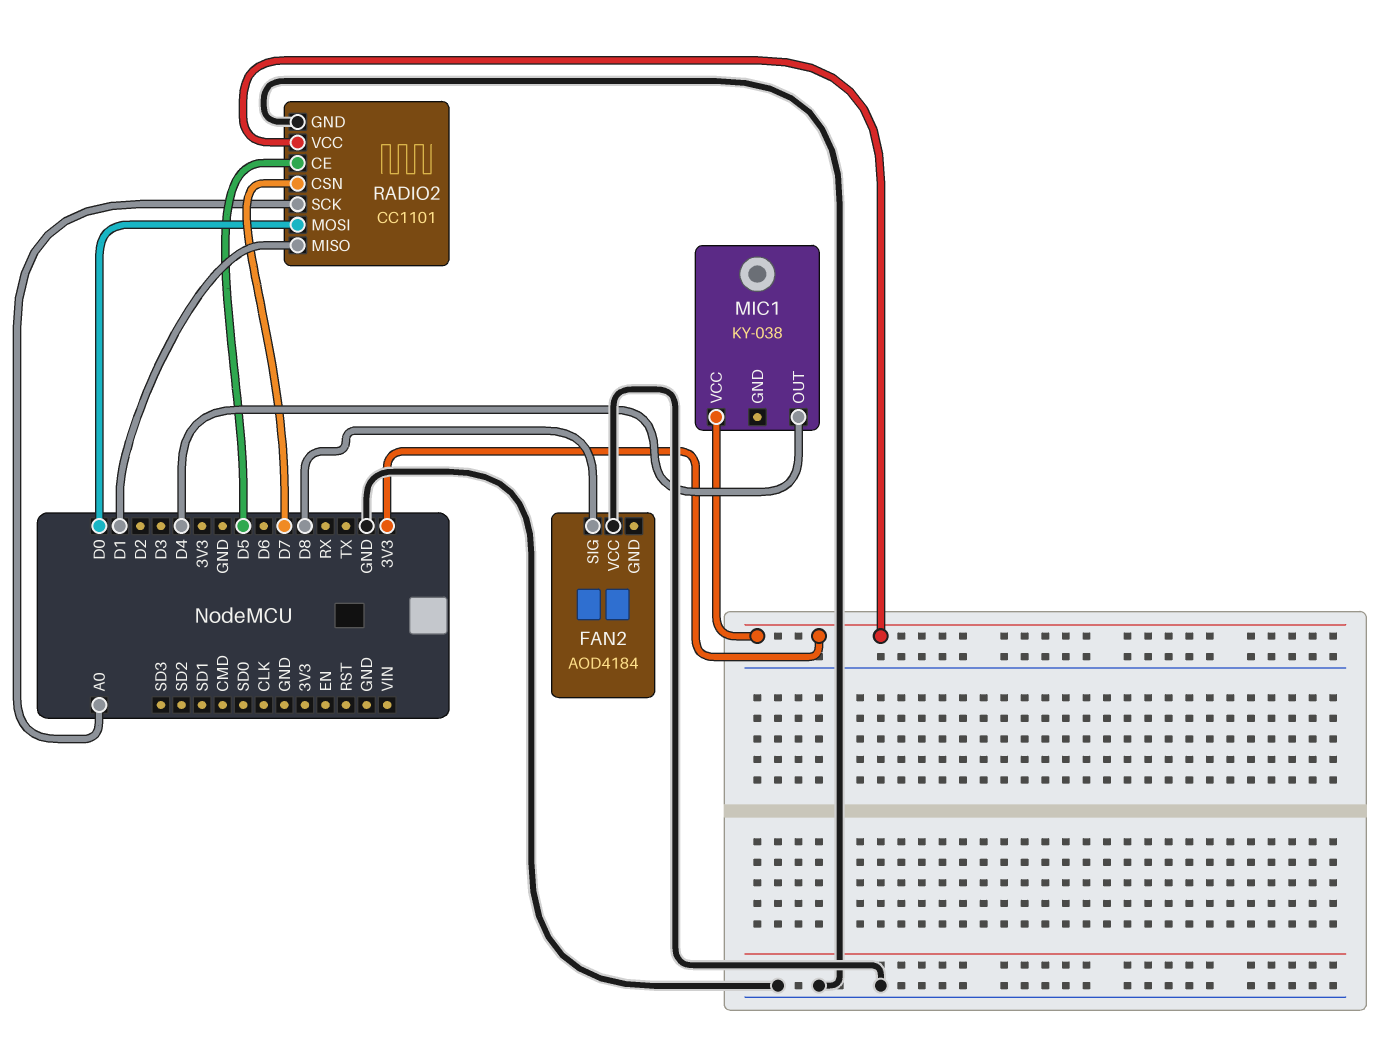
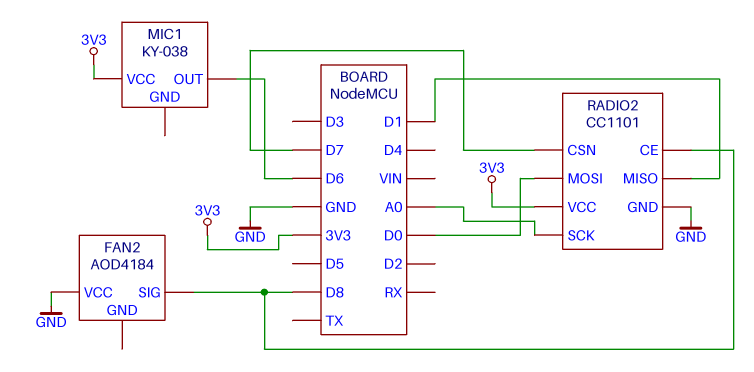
MIC1 pin OUT: D4 -> D6
RADIO2 pin CE: D5 -> D8

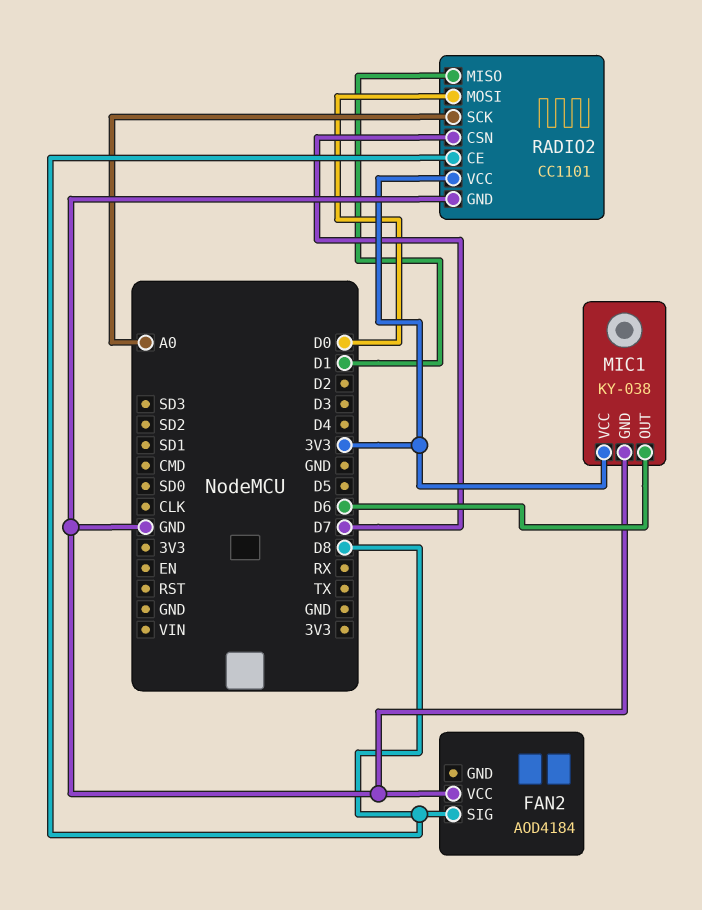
MIC1 pin GND: none -> GND

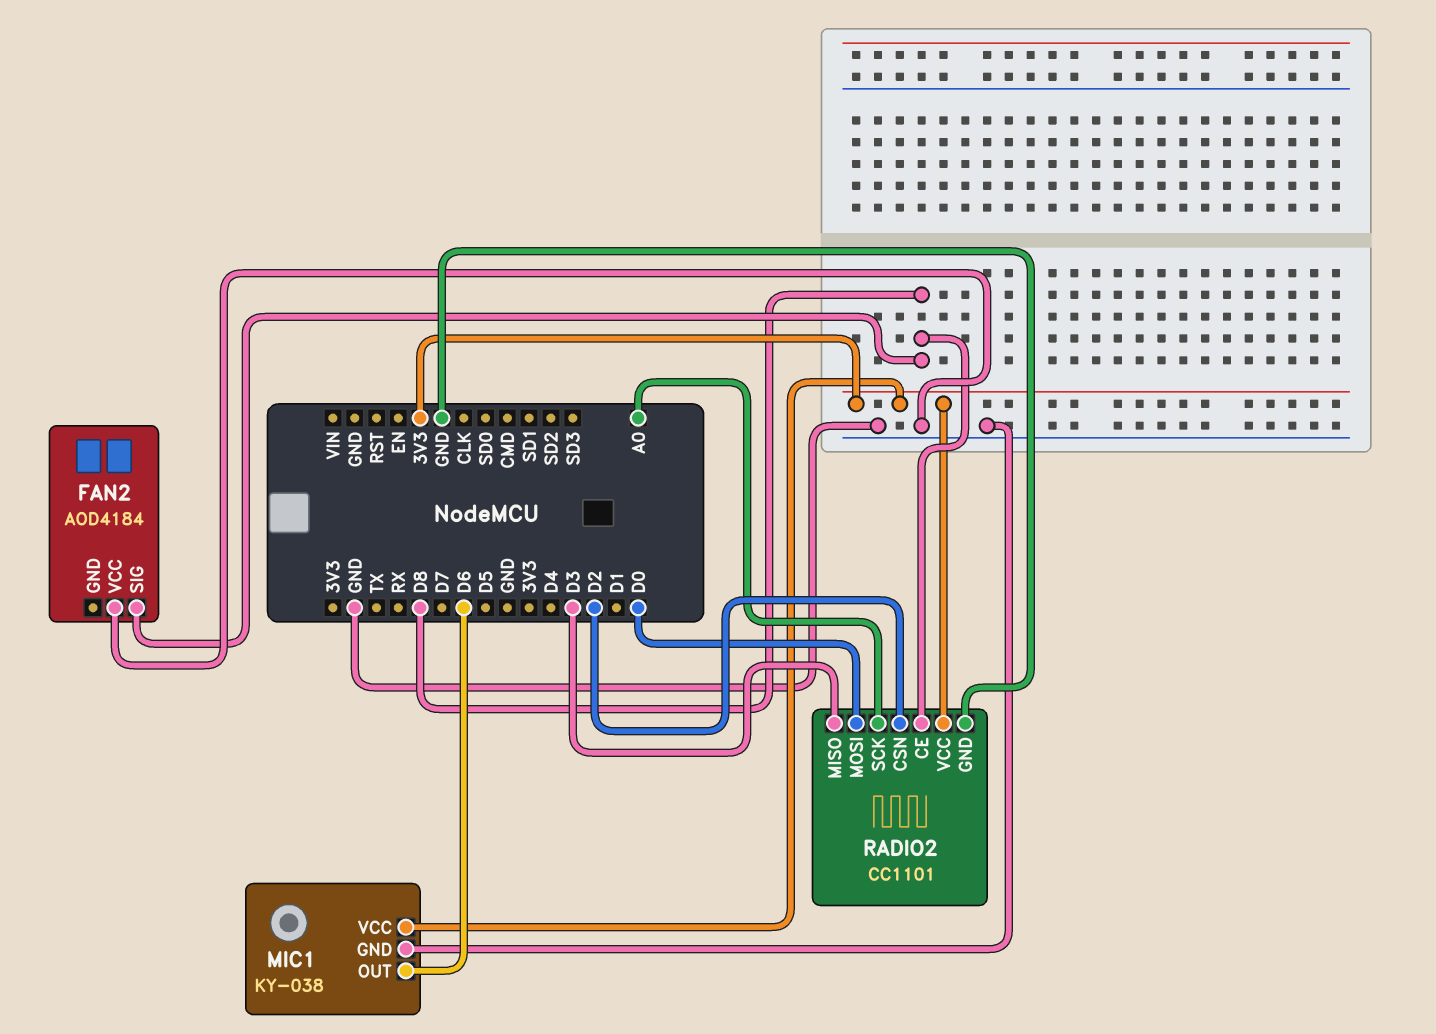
RADIO2 pin CSN: D7 -> D2
RADIO2 pin MISO: D1 -> D3

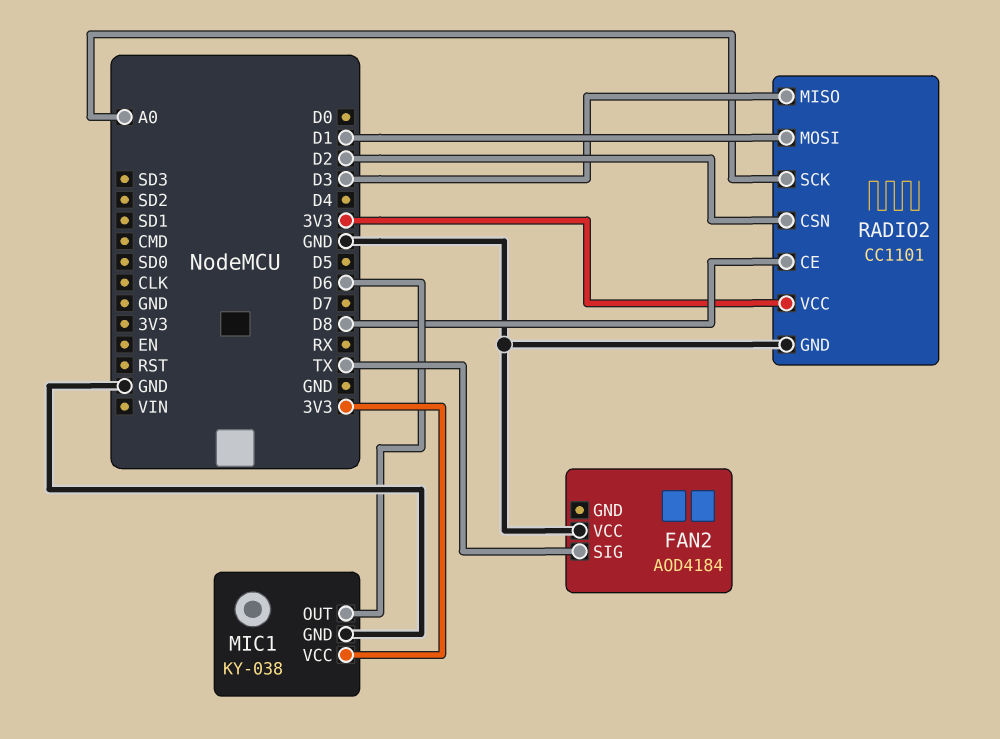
FAN2 pin SIG: D8 -> TX
RADIO2 pin MOSI: D0 -> D1

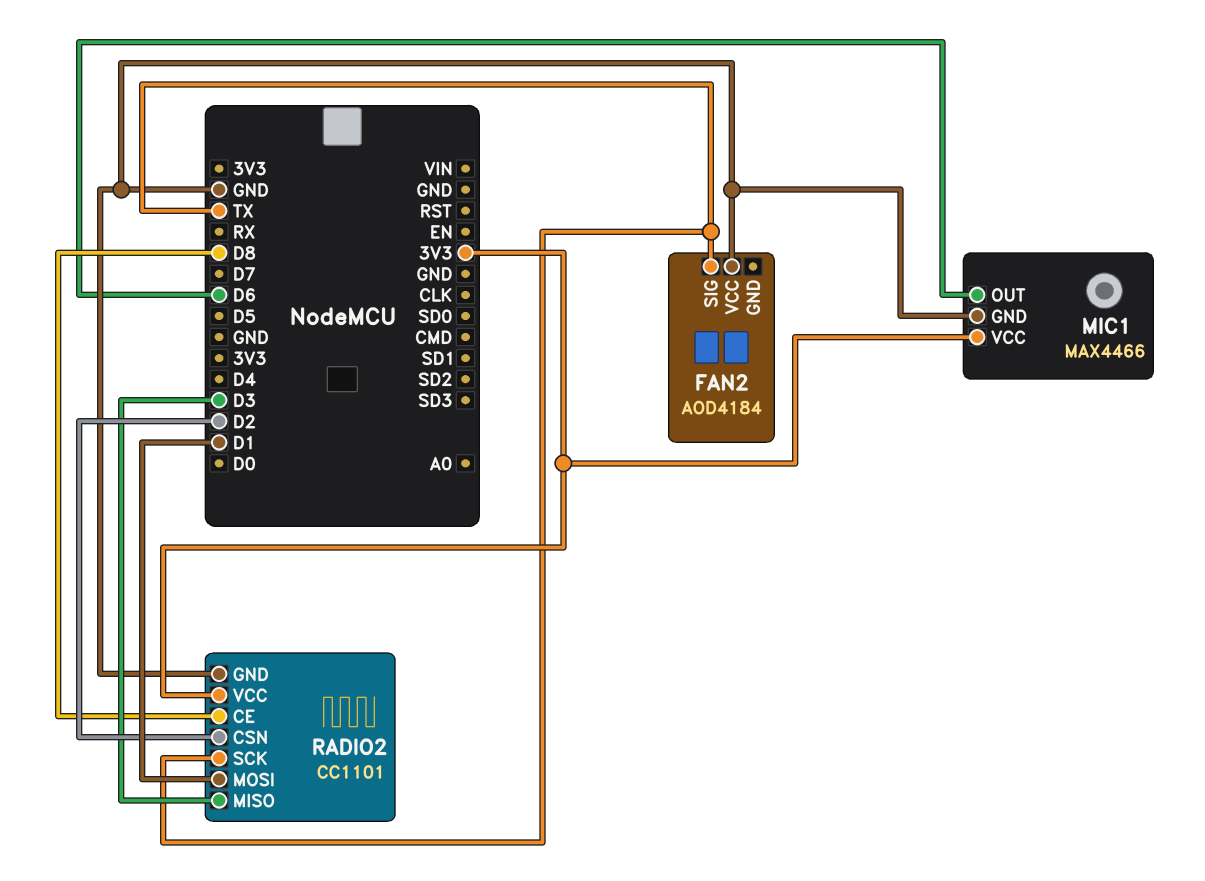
MIC1: KY-038 -> MAX4466
RADIO2 pin SCK: A0 -> TX

